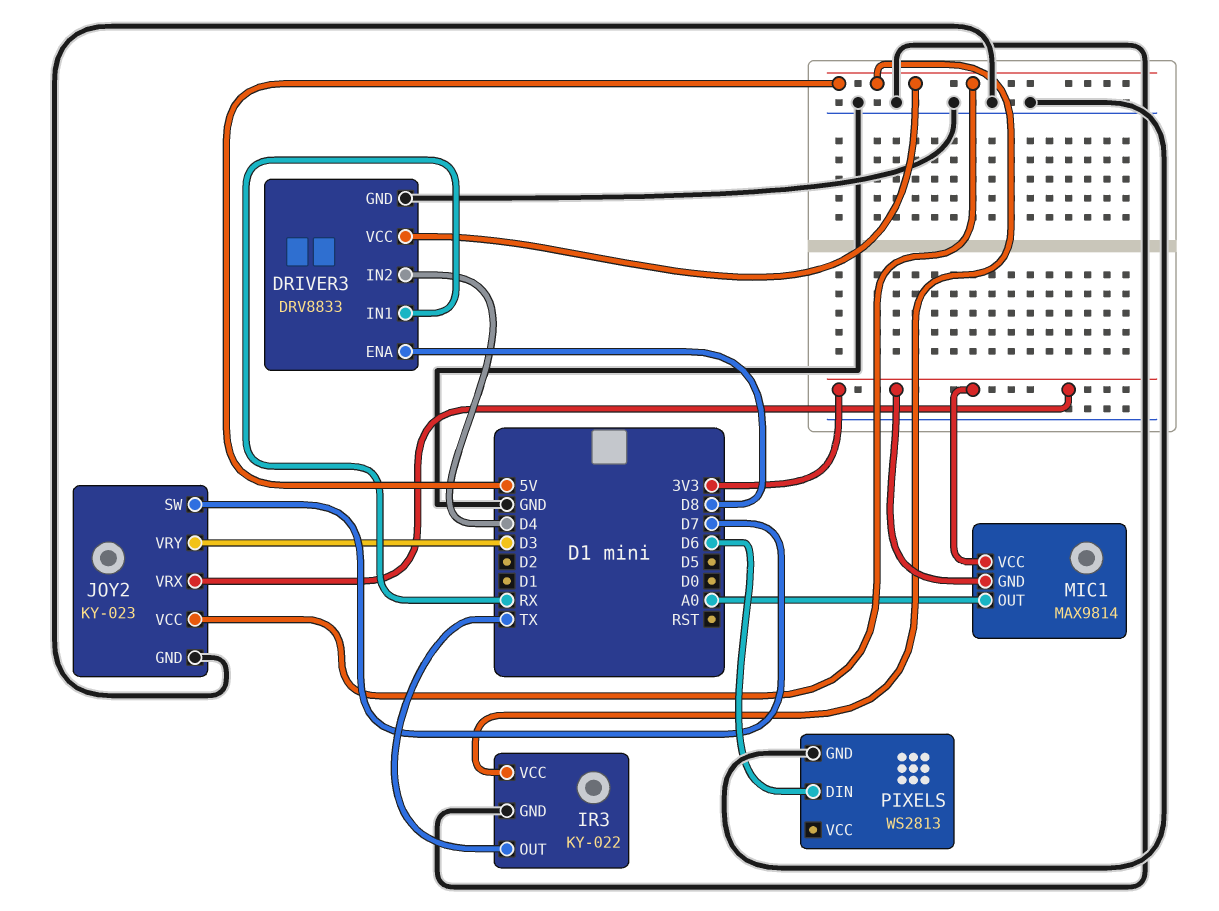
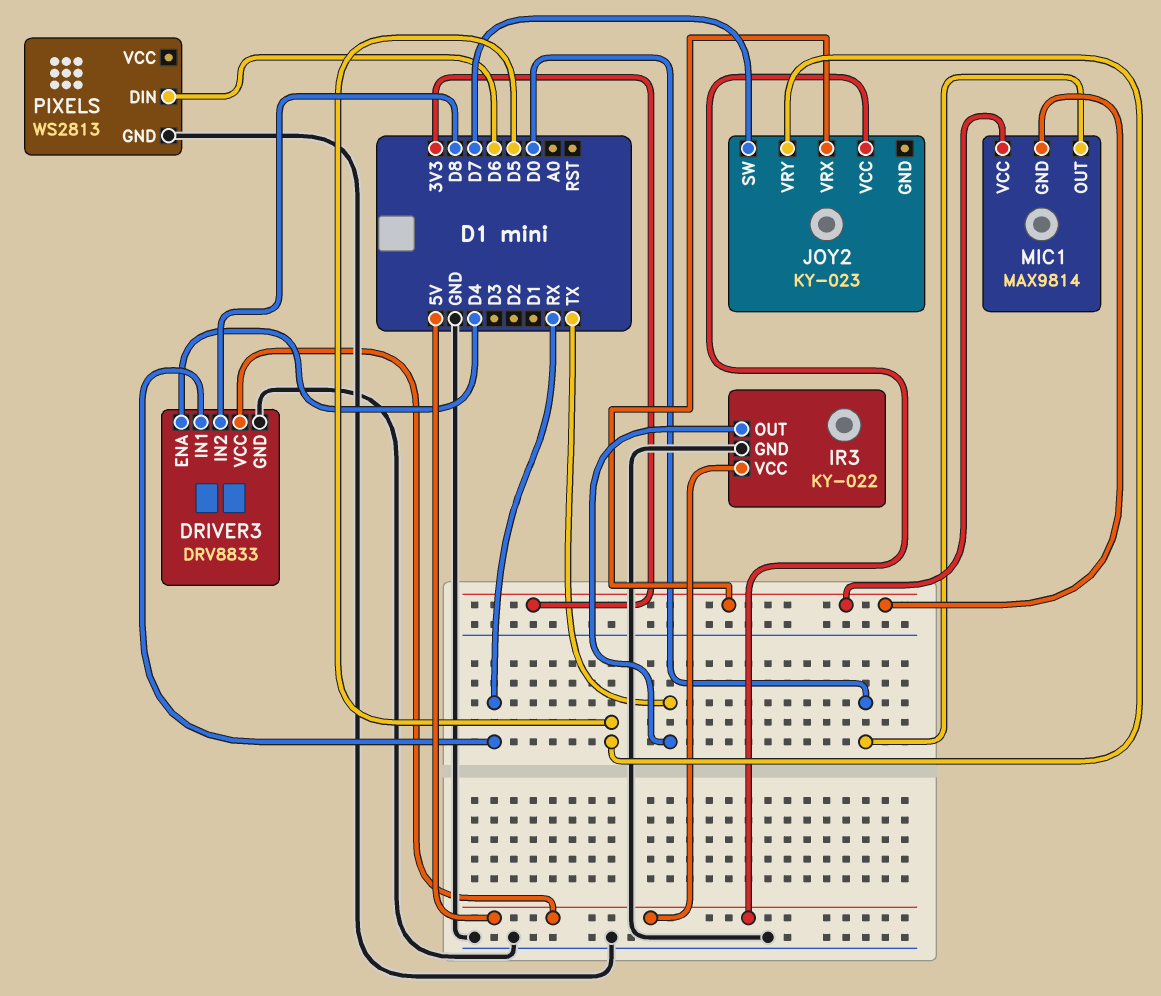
DRIVER3 pin ENA: D8 -> D4
DRIVER3 pin IN2: D4 -> D8
JOY2 pin GND: GND -> none
JOY2 pin VRY: D3 -> D5
MIC1 pin OUT: A0 -> D0

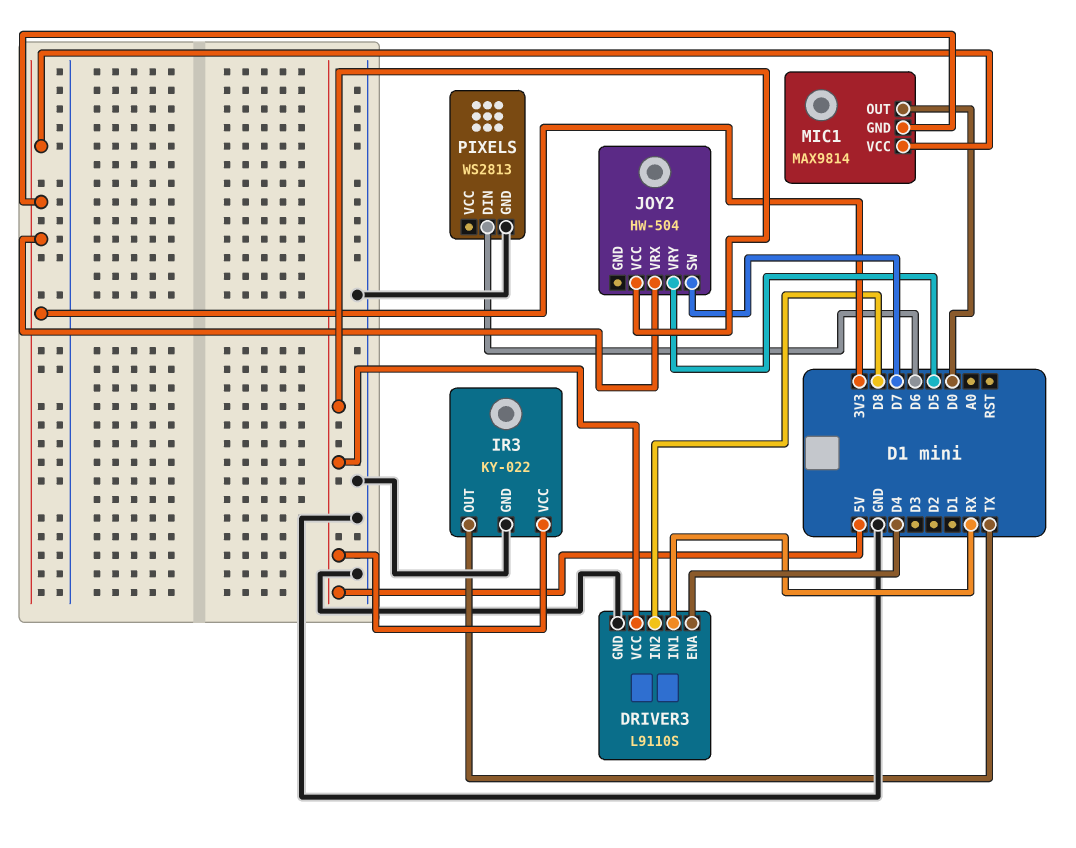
DRIVER3: DRV8833 -> L9110S
JOY2: KY-023 -> HW-504

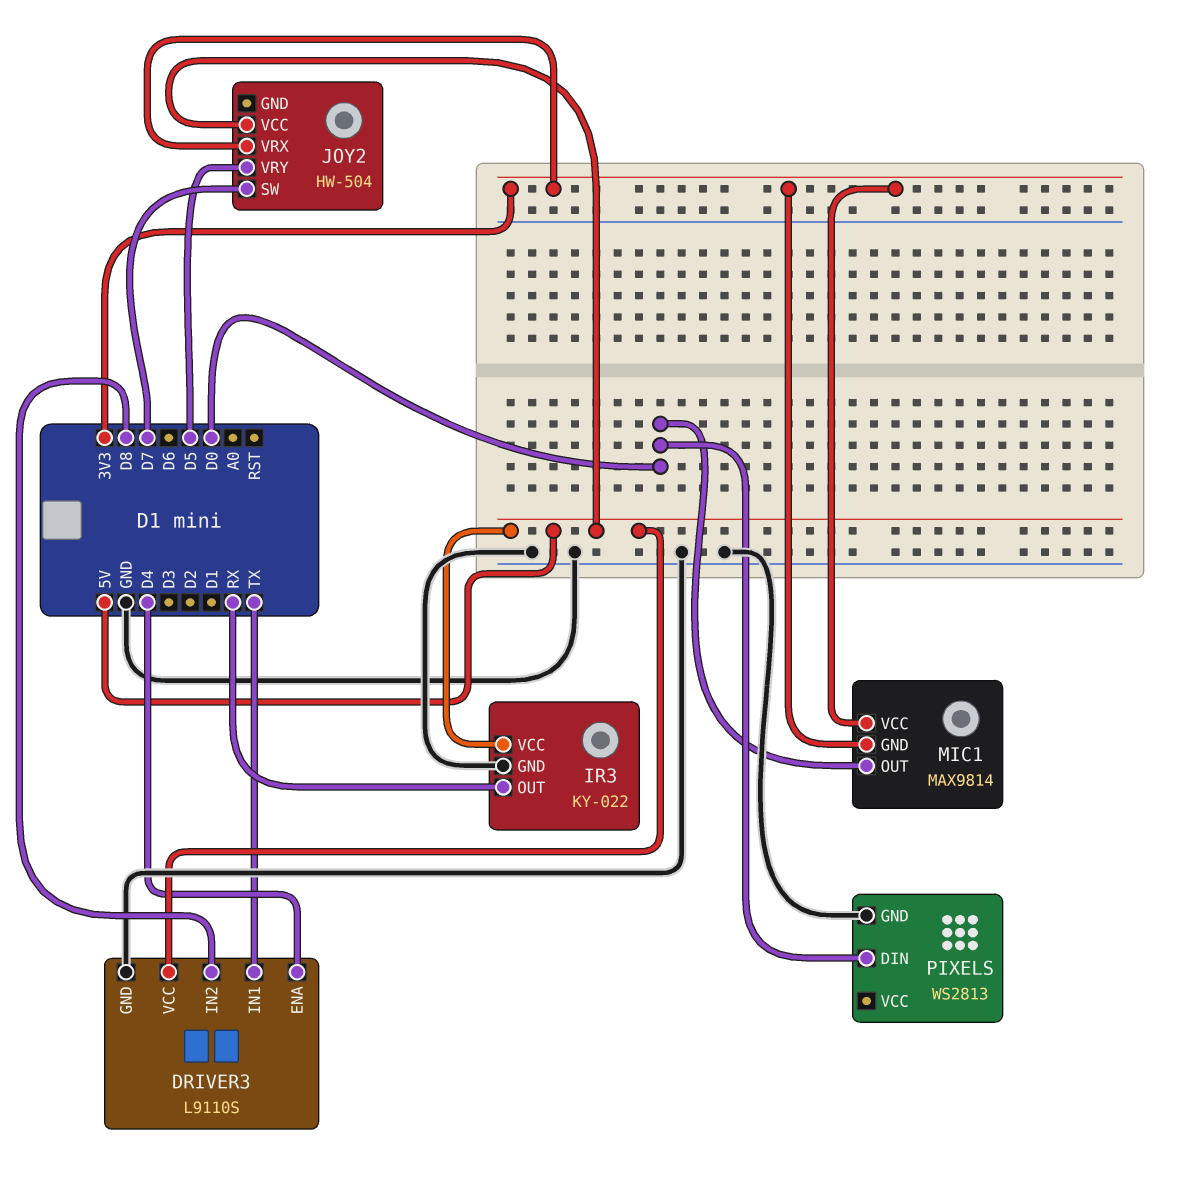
DRIVER3 pin IN1: RX -> TX
IR3 pin OUT: TX -> RX
PIXELS pin DIN: D6 -> D0

